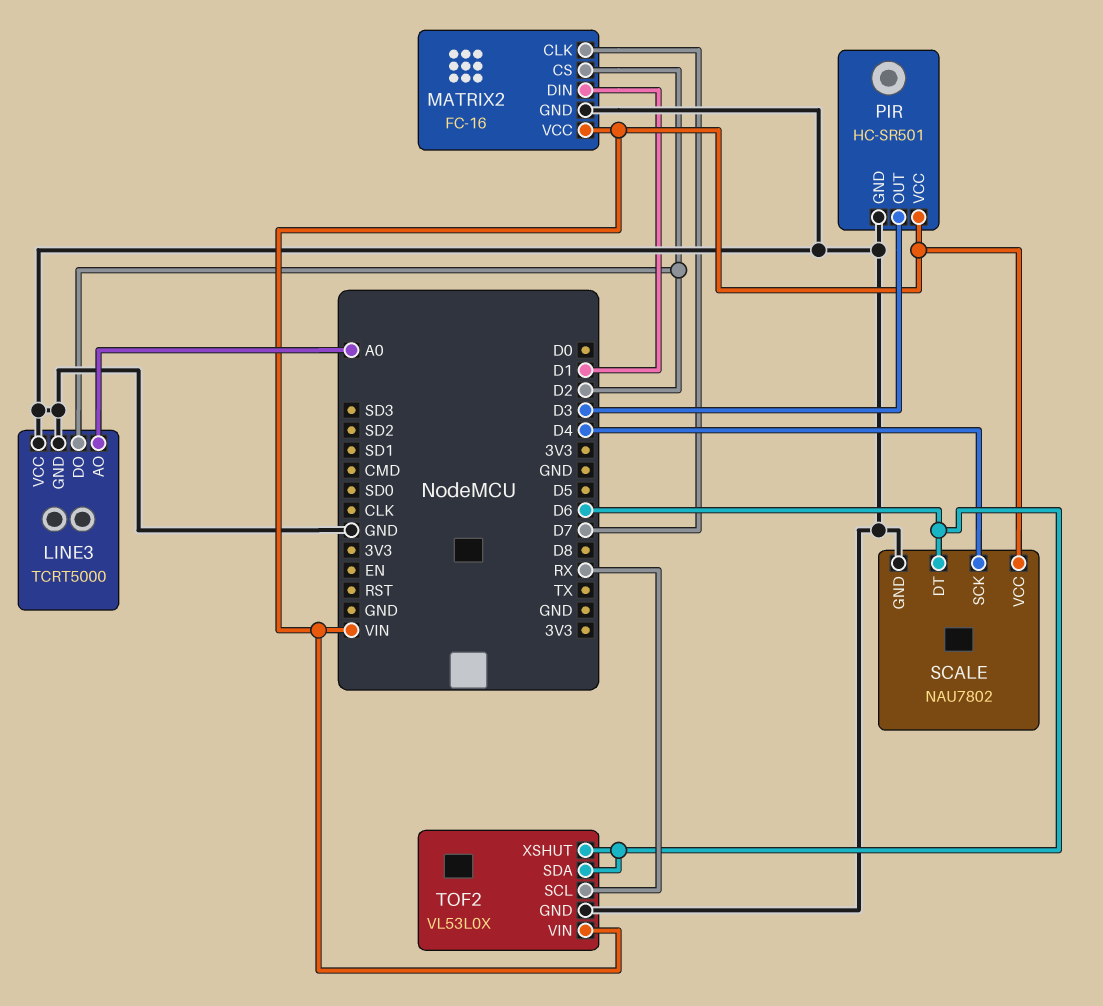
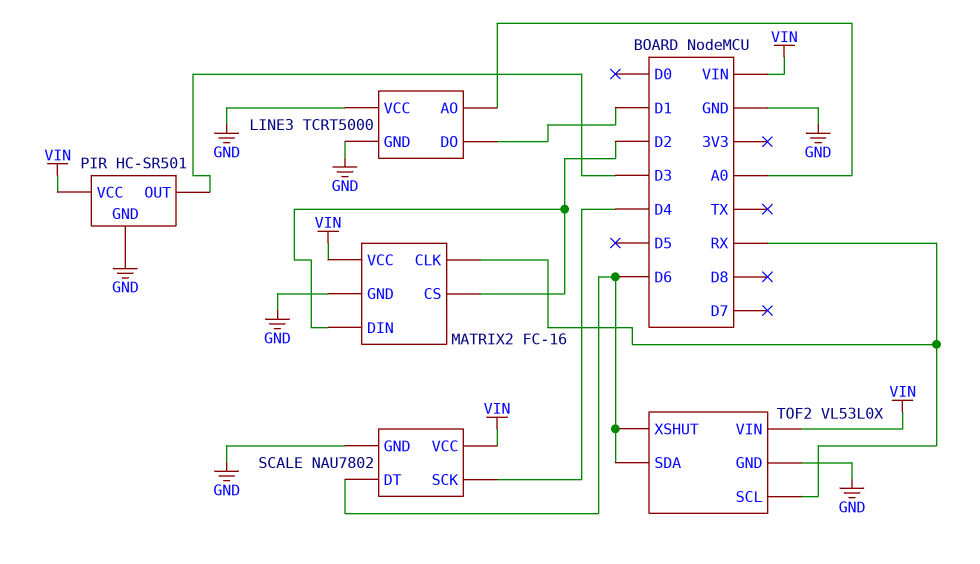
LINE3 pin DO: D2 -> D1
MATRIX2 pin CLK: D7 -> RX
MATRIX2 pin DIN: D1 -> D2

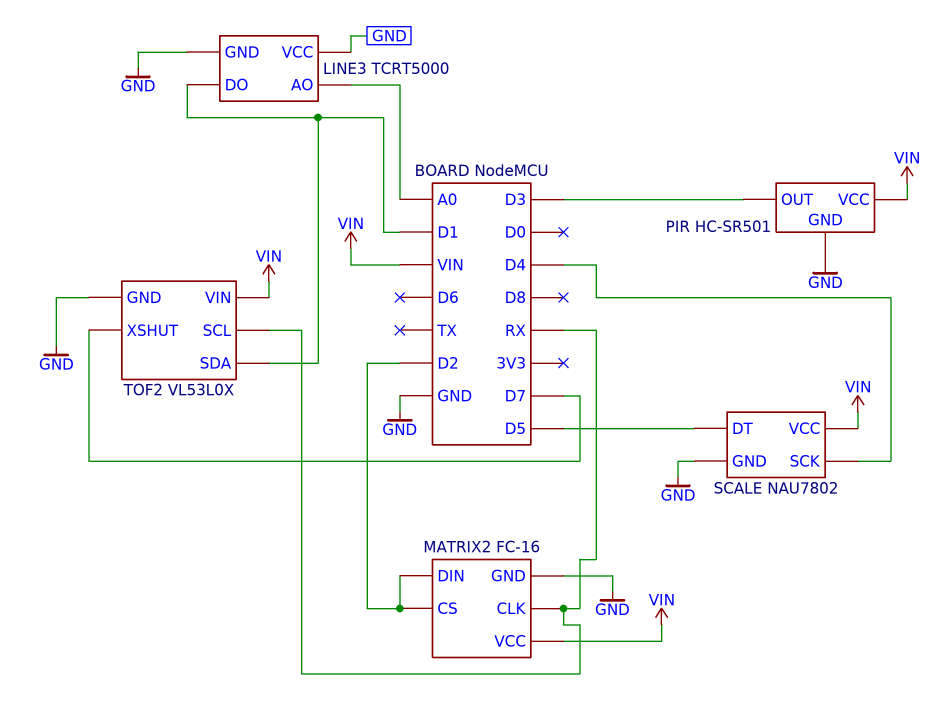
SCALE pin DT: D6 -> D5
TOF2 pin SDA: D6 -> D1
TOF2 pin XSHUT: D6 -> D7

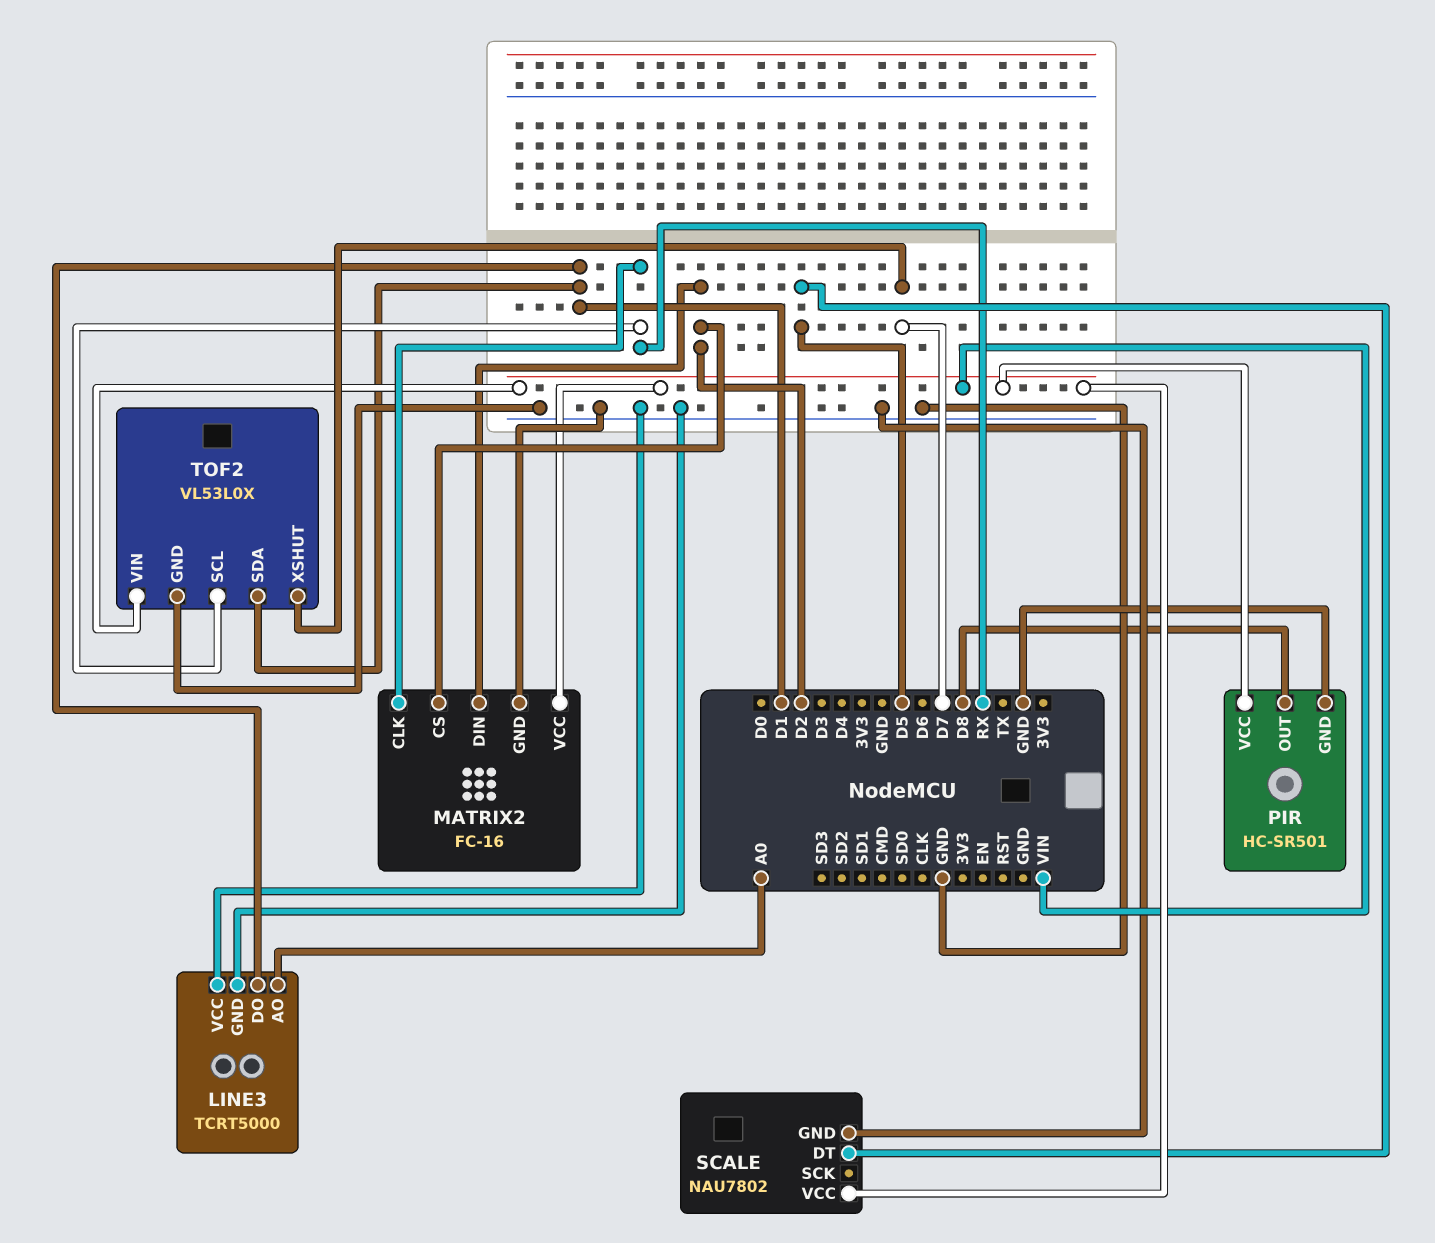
PIR pin OUT: D3 -> D8
SCALE pin SCK: D4 -> none

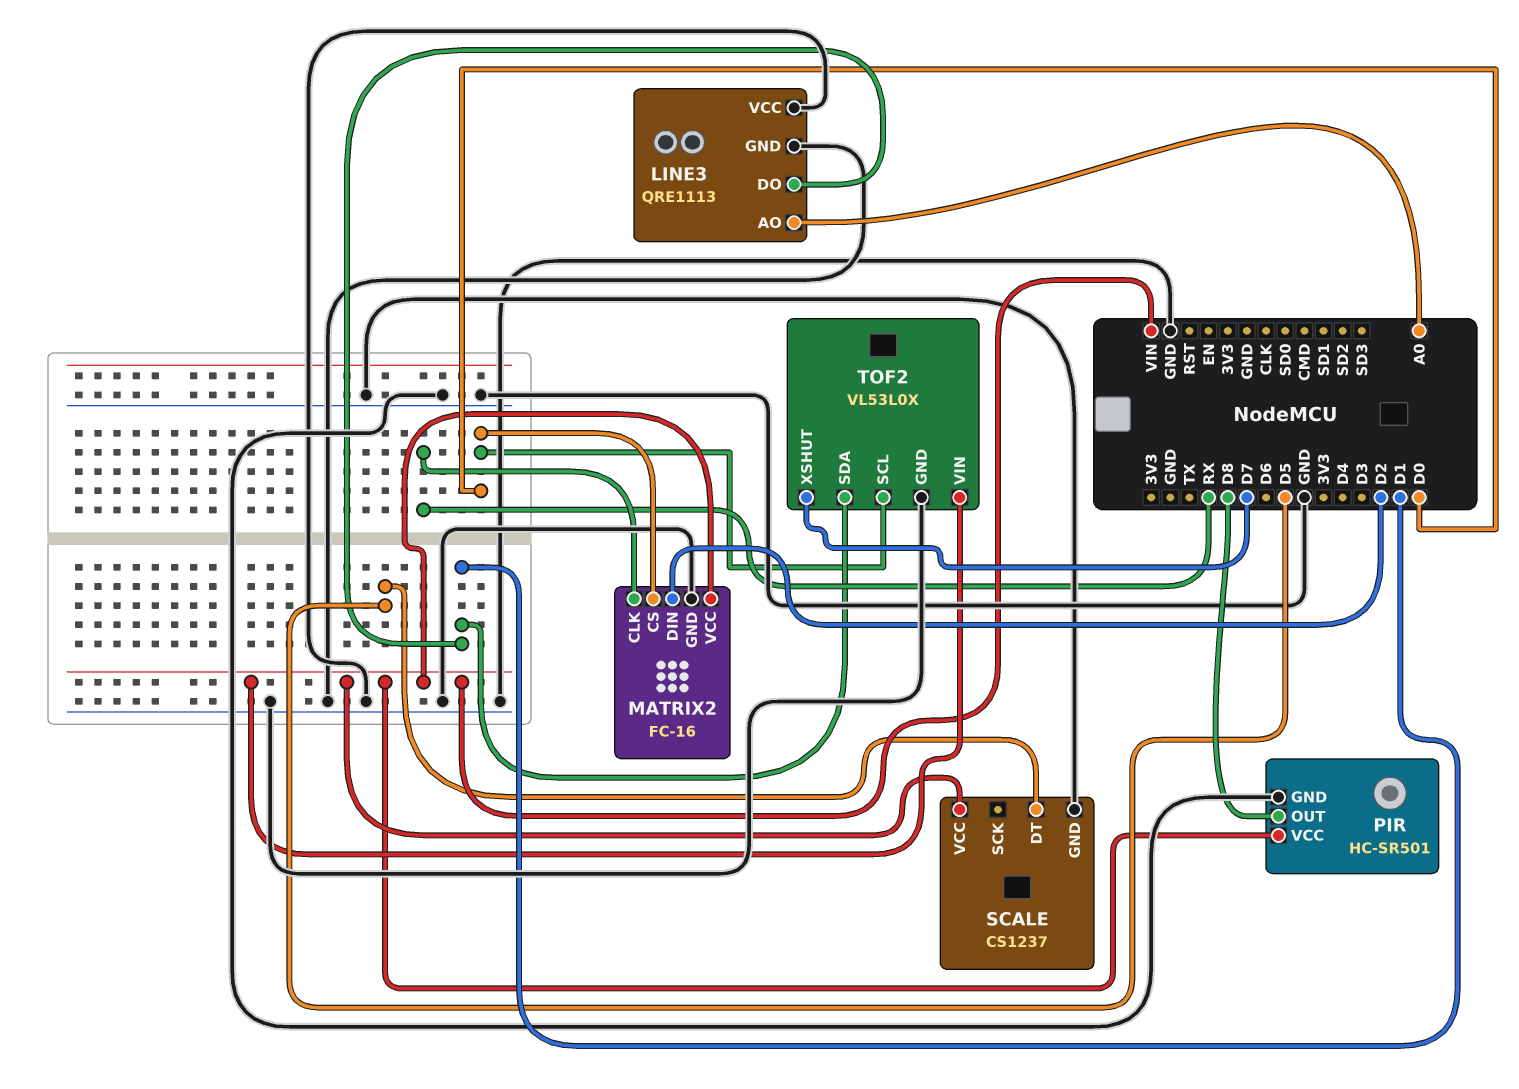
LINE3: TCRT5000 -> QRE1113
MATRIX2 pin CS: D2 -> D0
SCALE: NAU7802 -> CS1237
TOF2 pin SCL: RX -> D0

